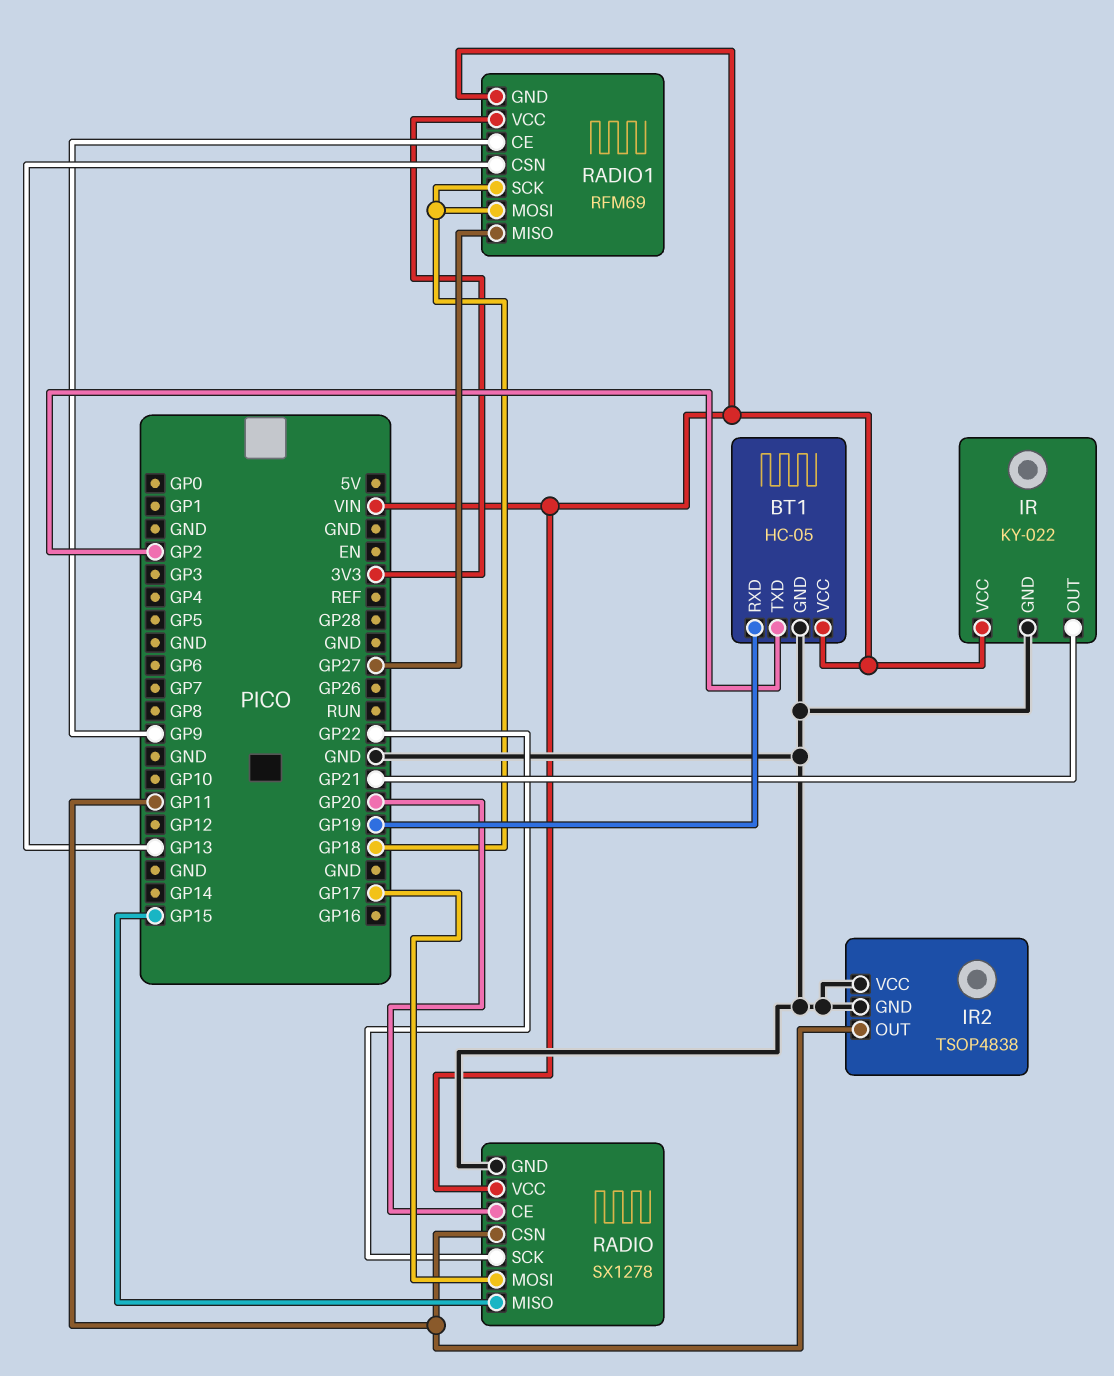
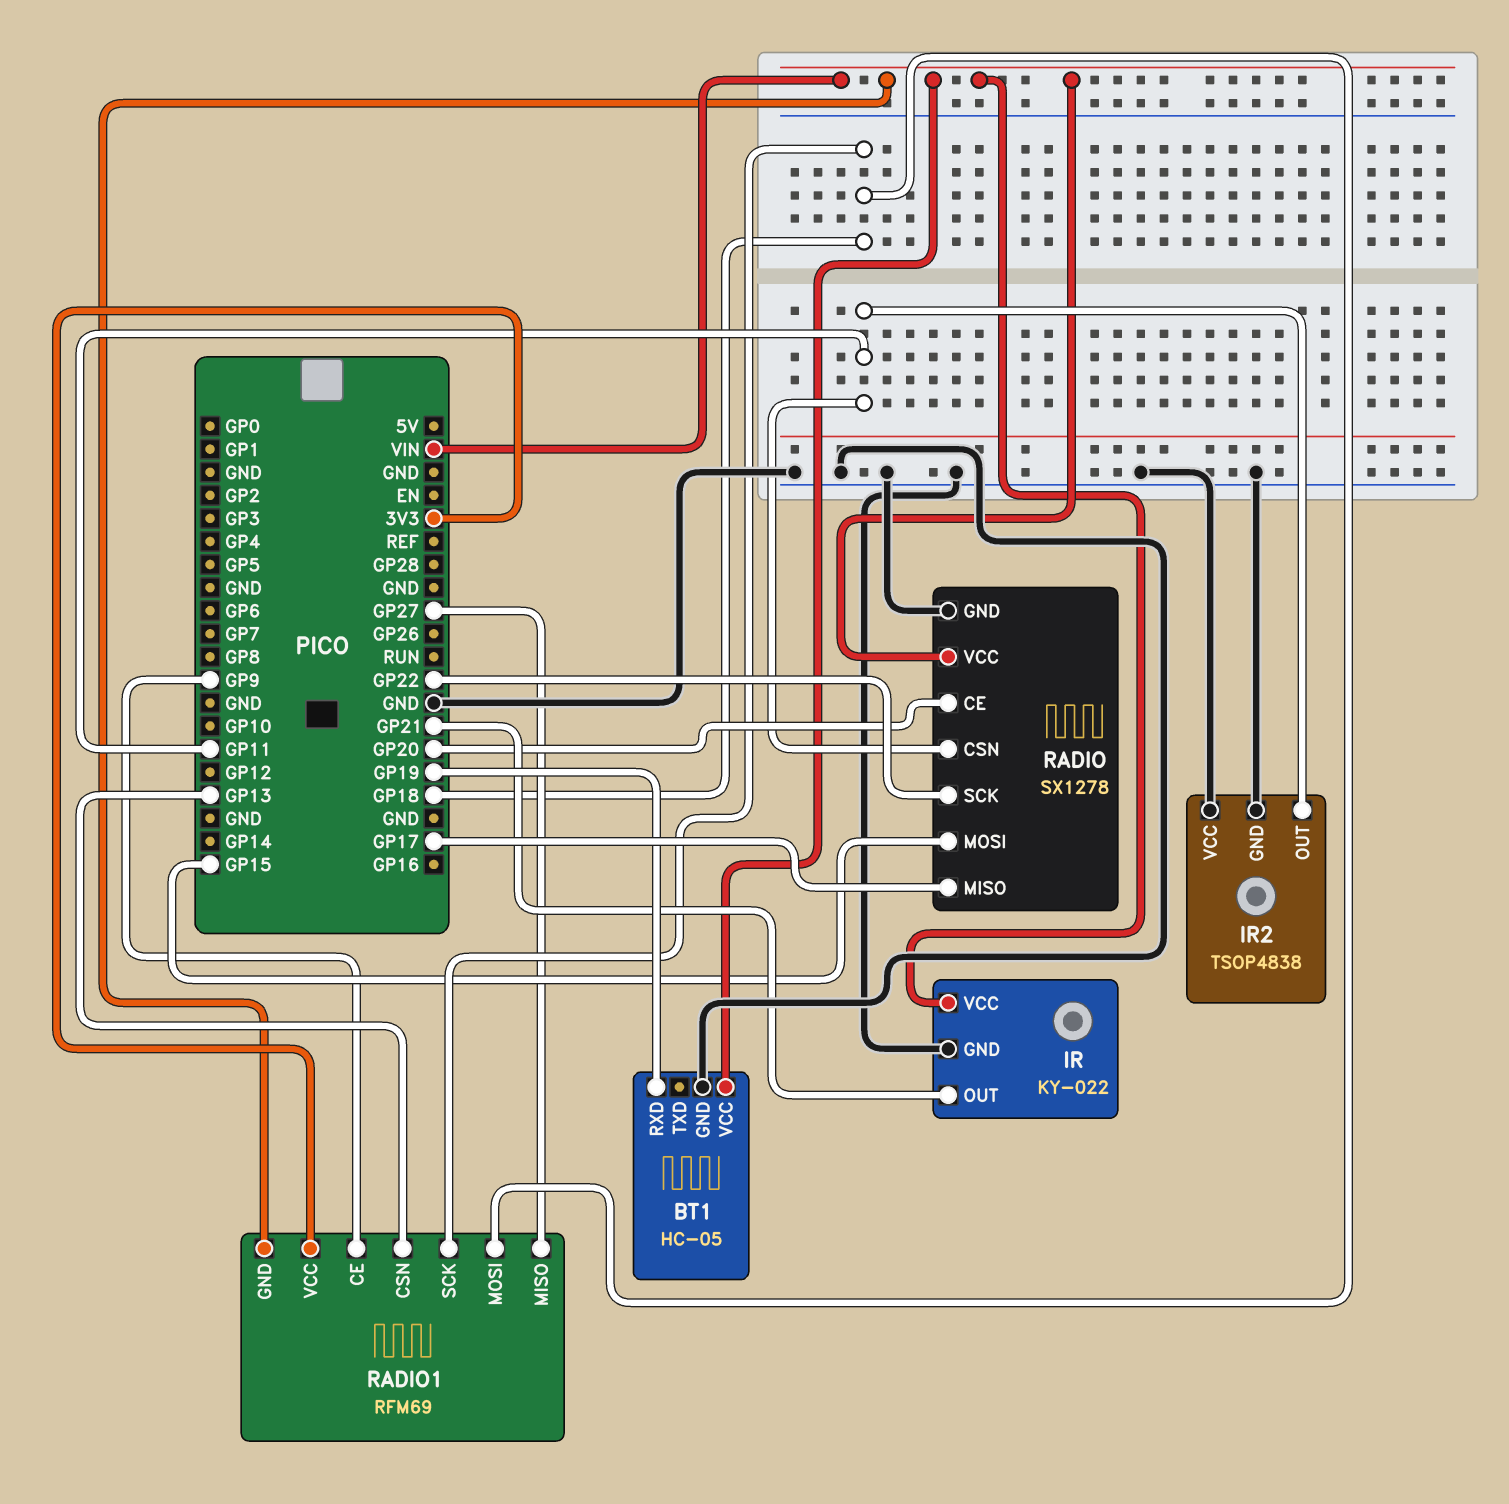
BT1 pin TXD: GP2 -> none
RADIO pin MISO: GP15 -> GP17
RADIO pin MOSI: GP17 -> GP15

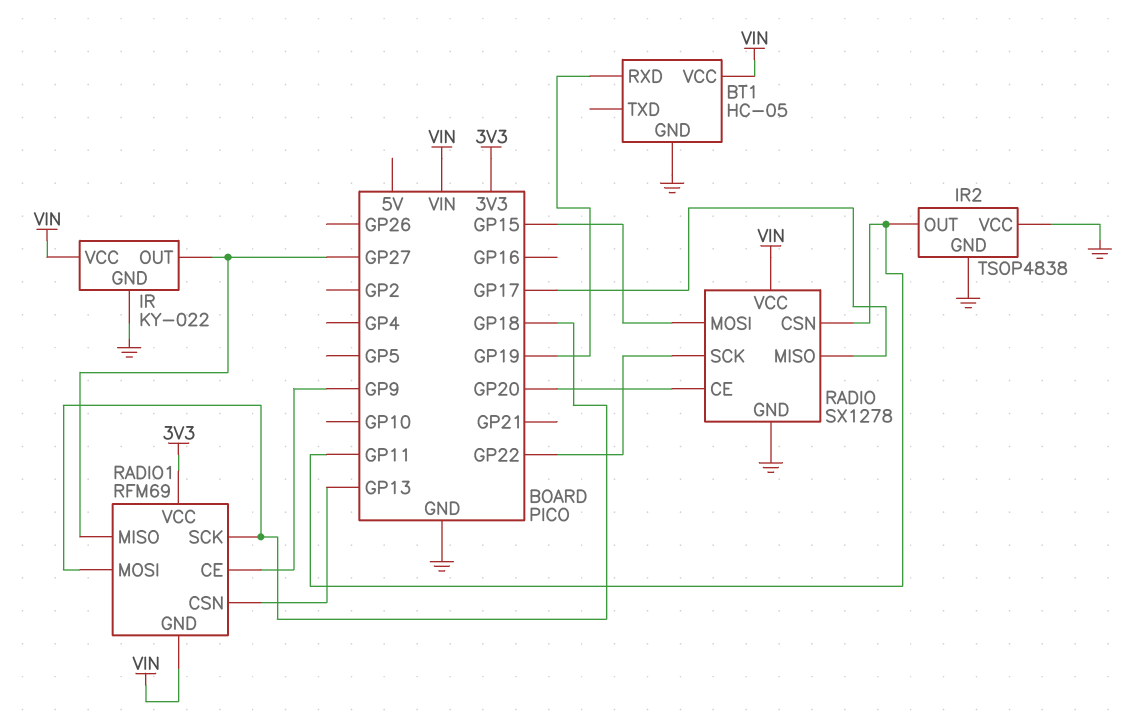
IR pin OUT: GP21 -> GP27

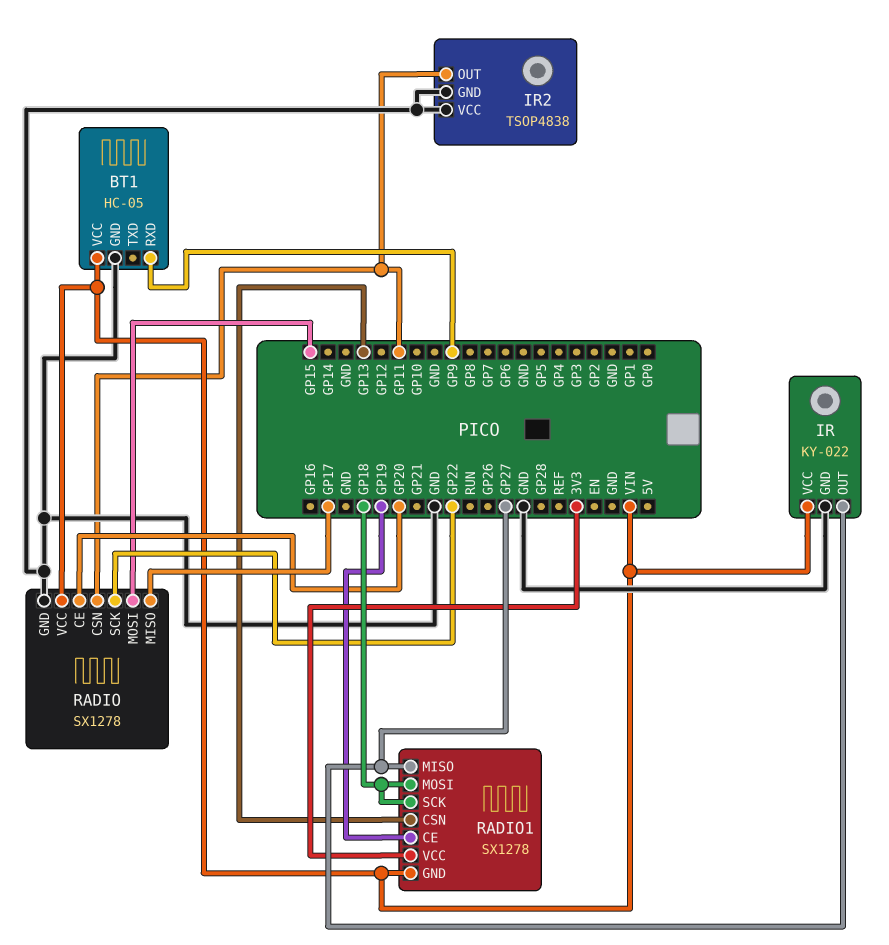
BT1 pin RXD: GP19 -> GP9
RADIO1: RFM69 -> SX1278
RADIO1 pin CE: GP9 -> GP19

